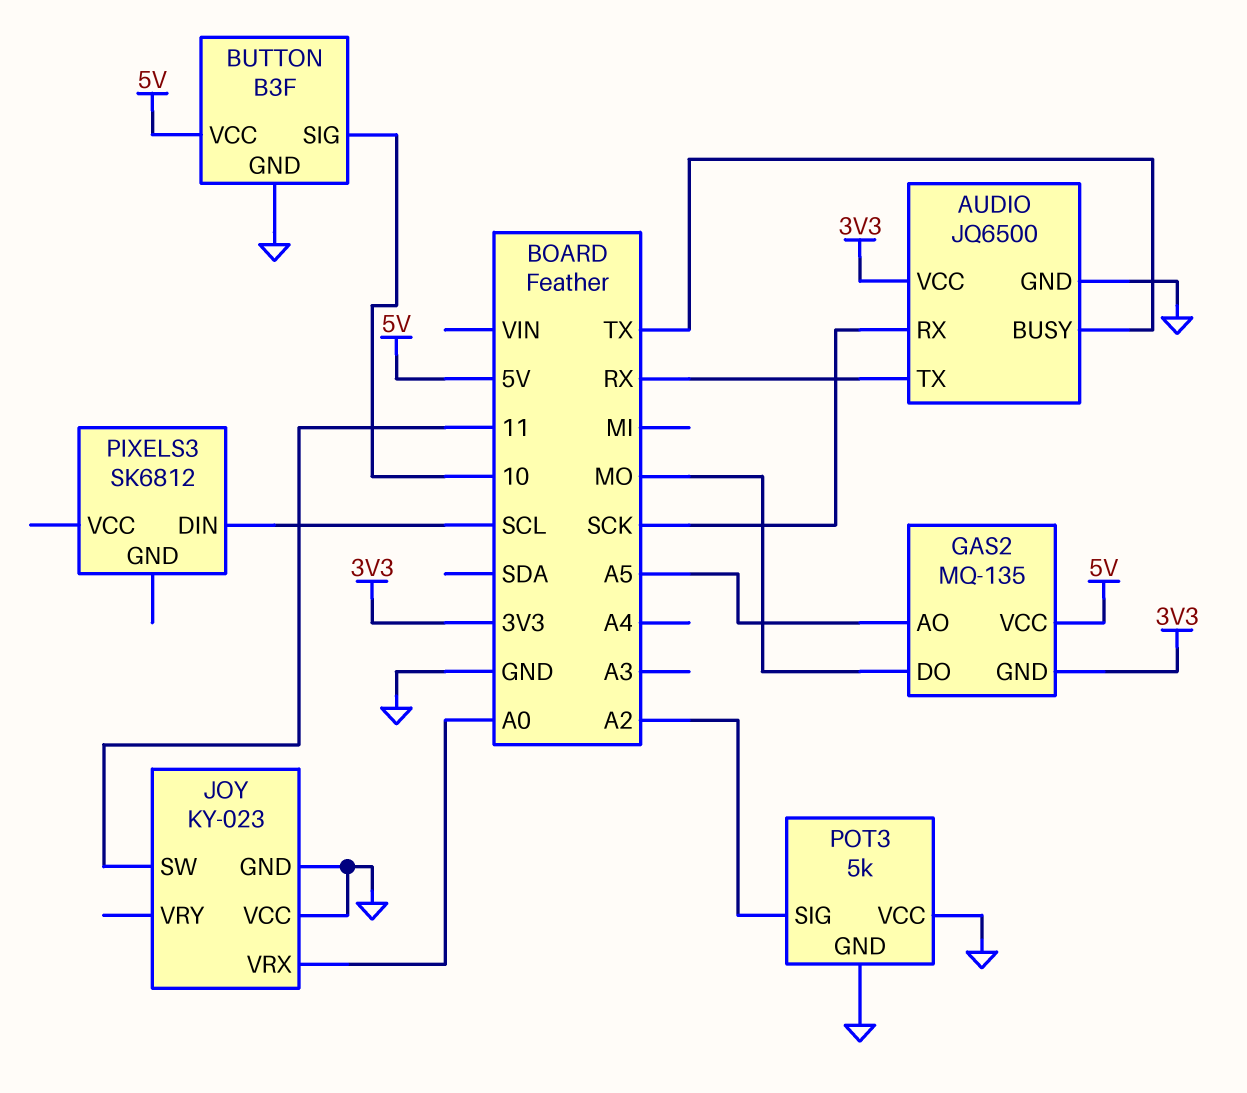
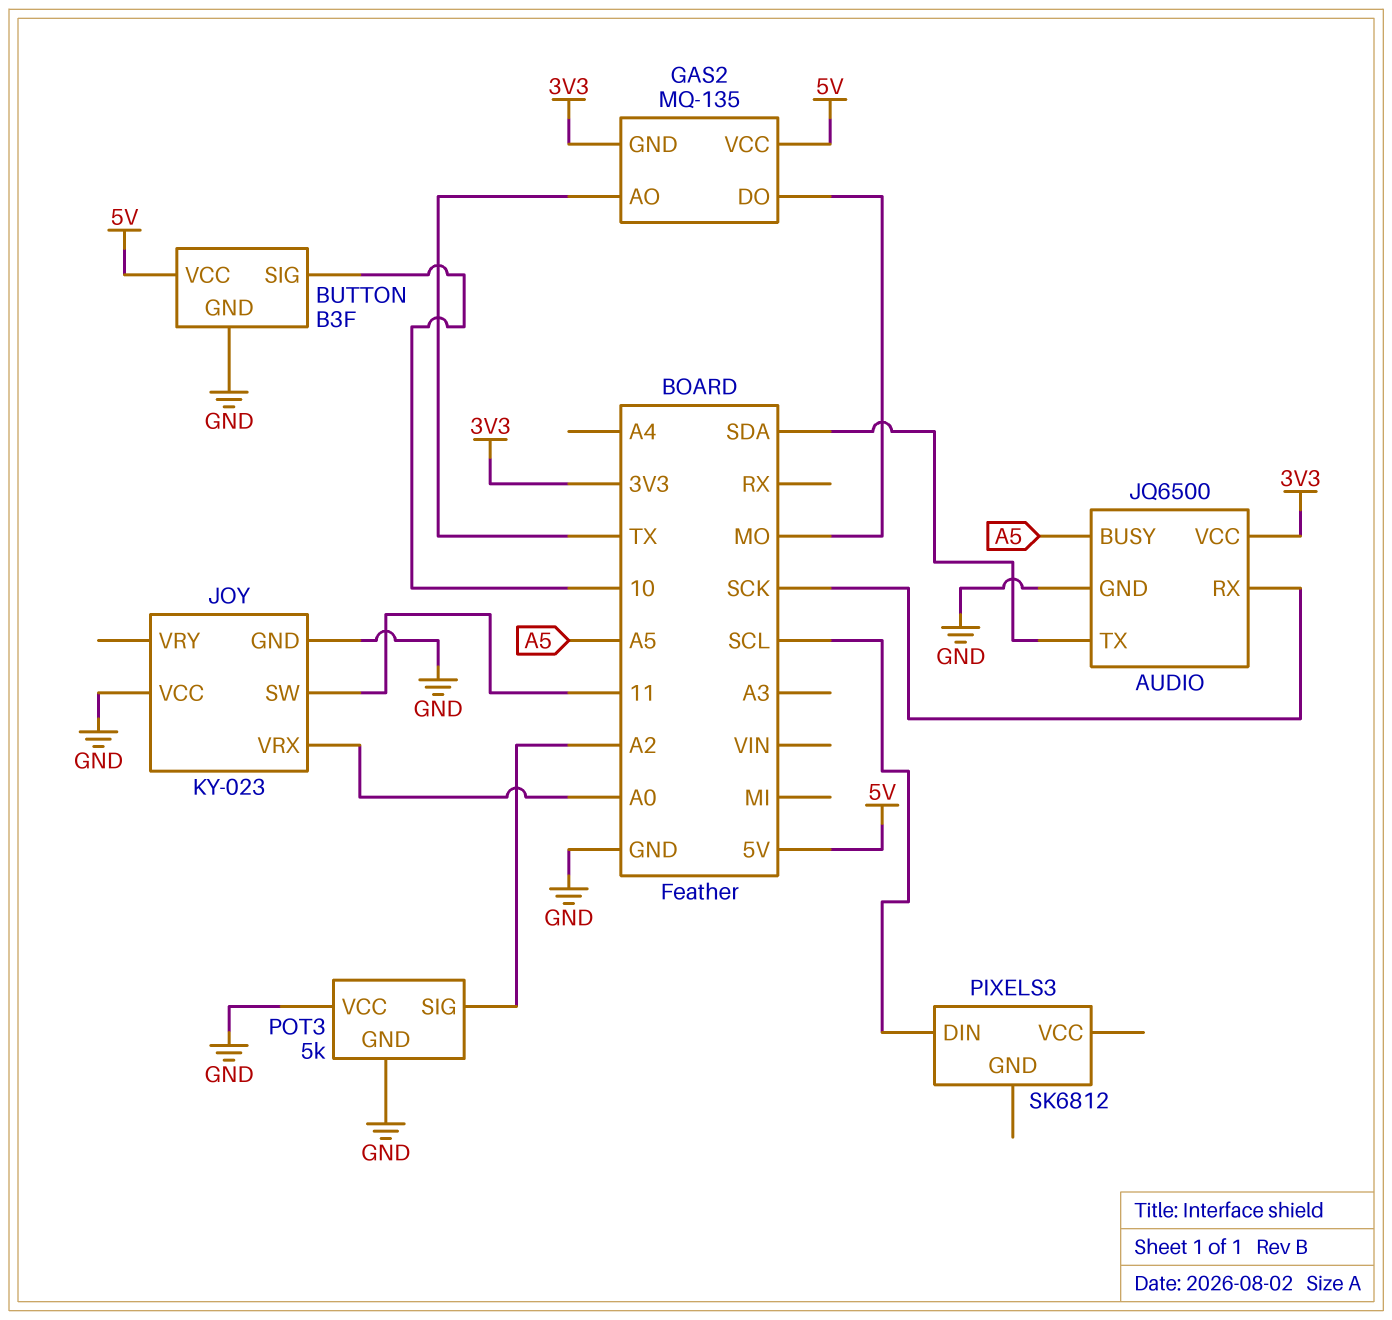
AUDIO pin BUSY: TX -> A5
AUDIO pin TX: RX -> SDA
GAS2 pin AO: A5 -> TX

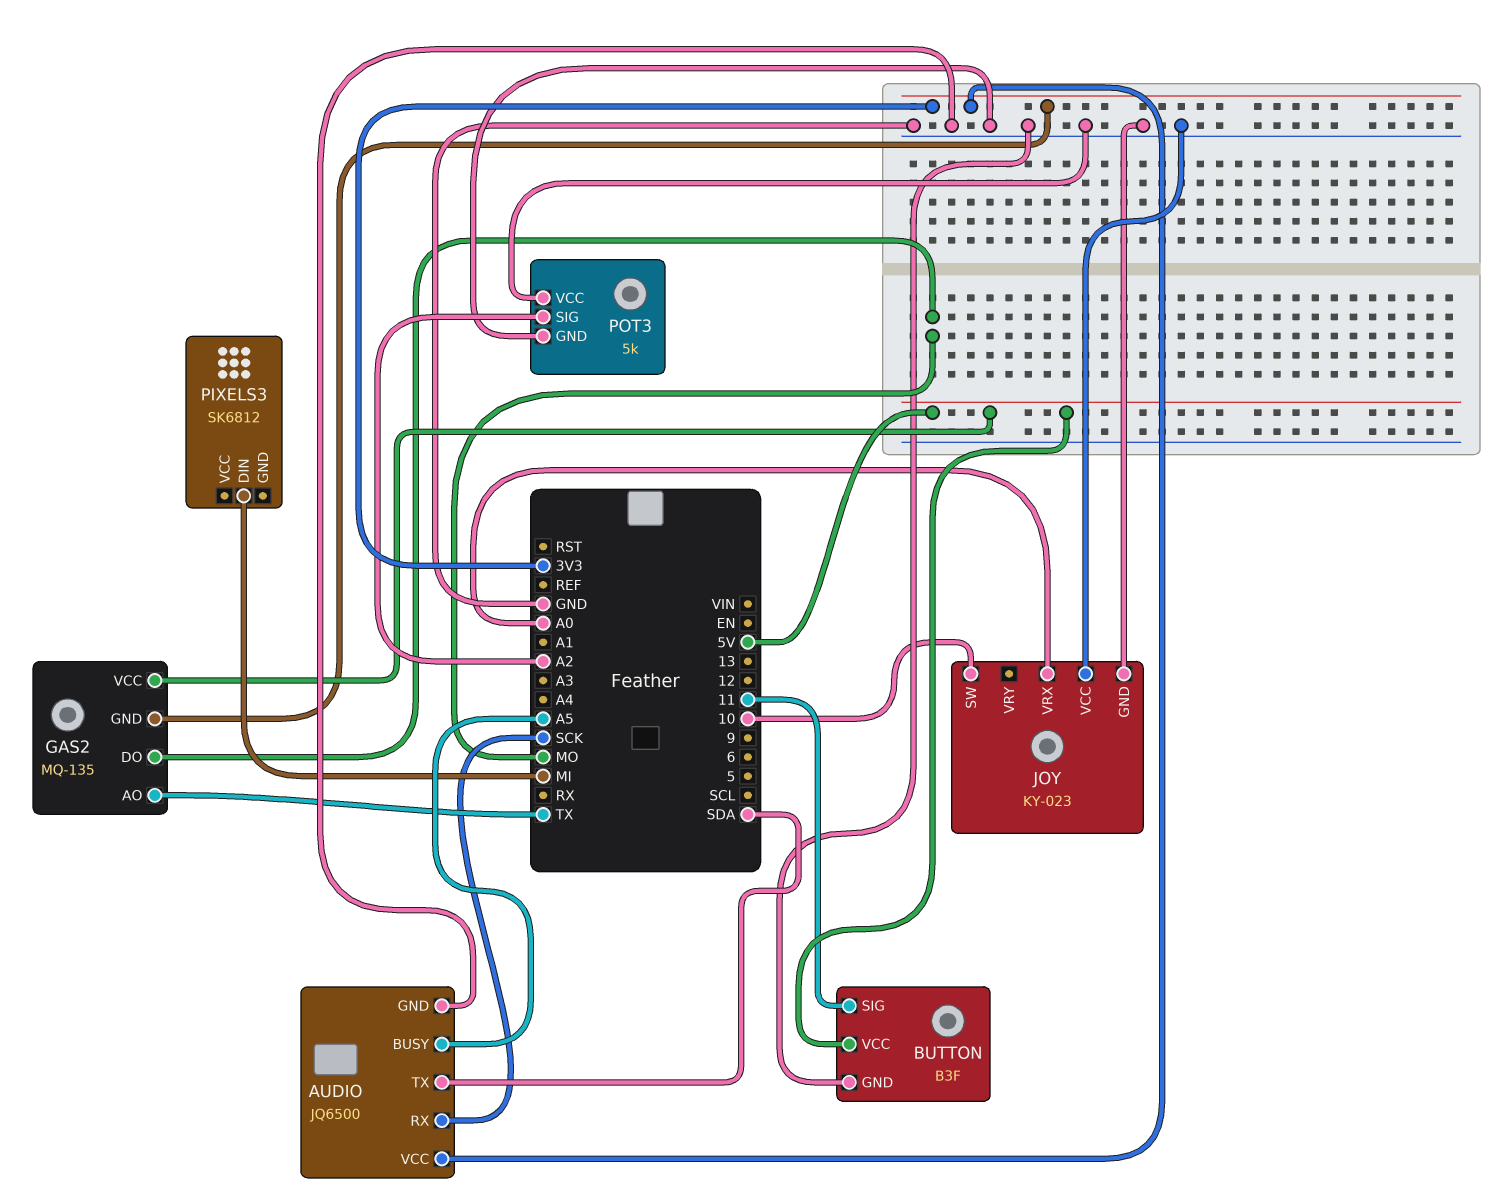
BUTTON pin SIG: 10 -> 11
JOY pin SW: 11 -> 10
PIXELS3 pin DIN: SCL -> MI

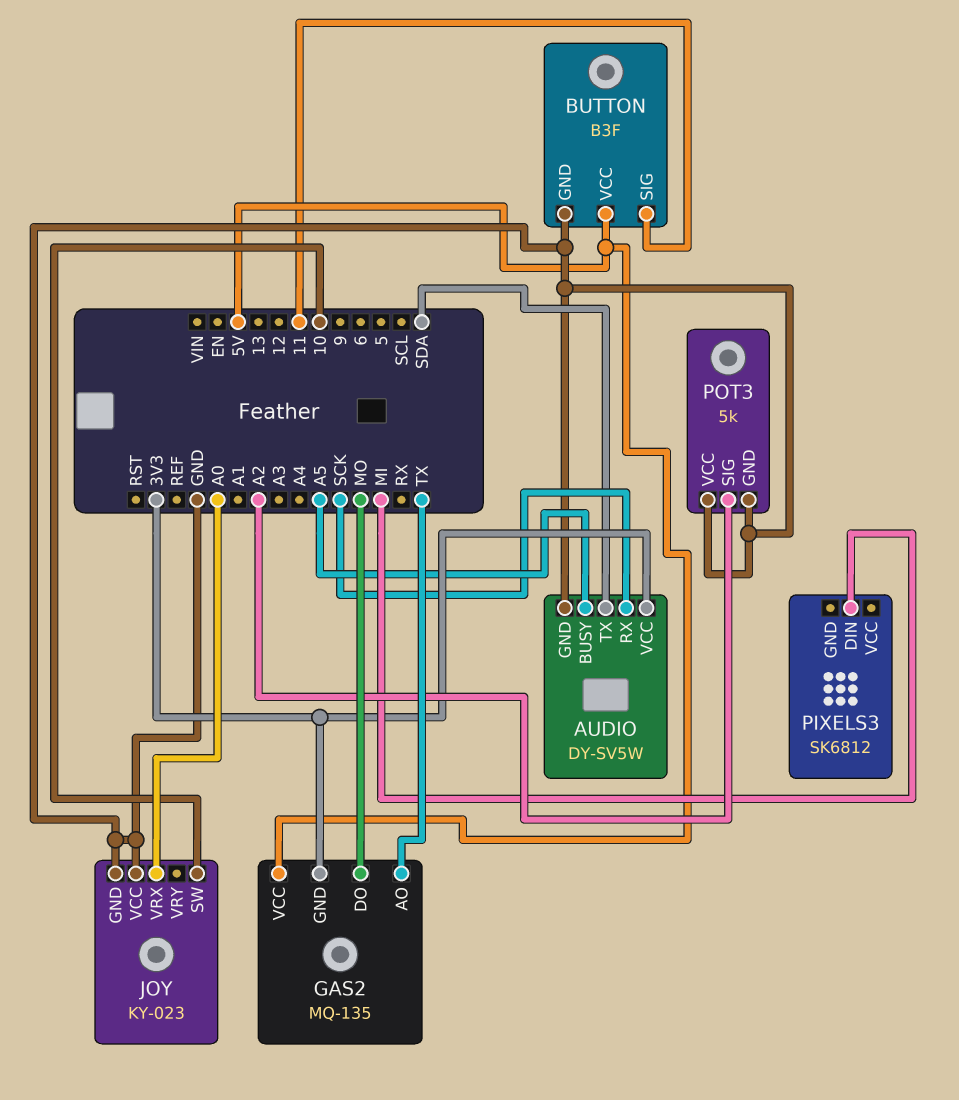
AUDIO: JQ6500 -> DY-SV5W

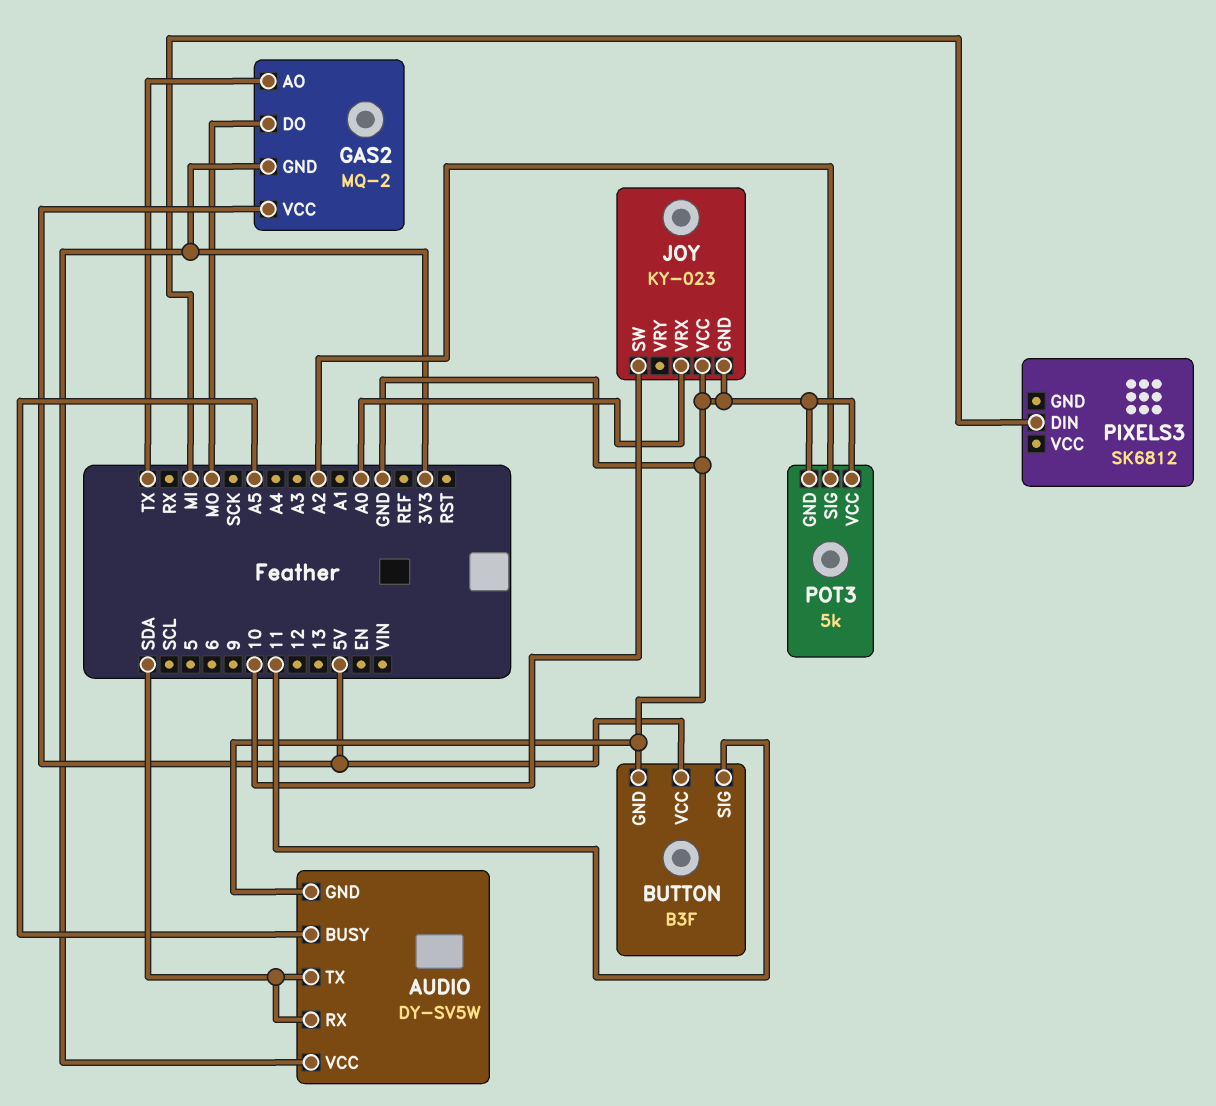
AUDIO pin RX: SCK -> SDA
GAS2: MQ-135 -> MQ-2

